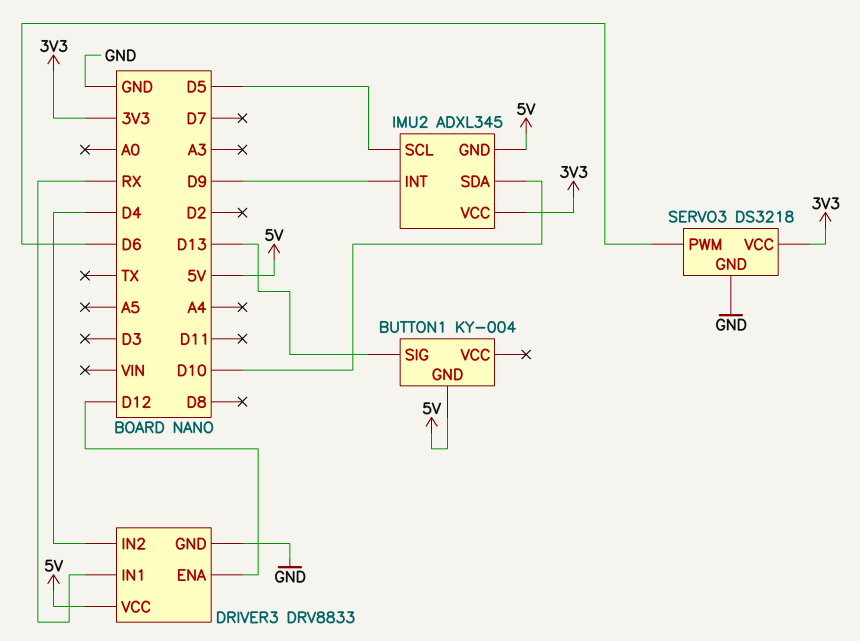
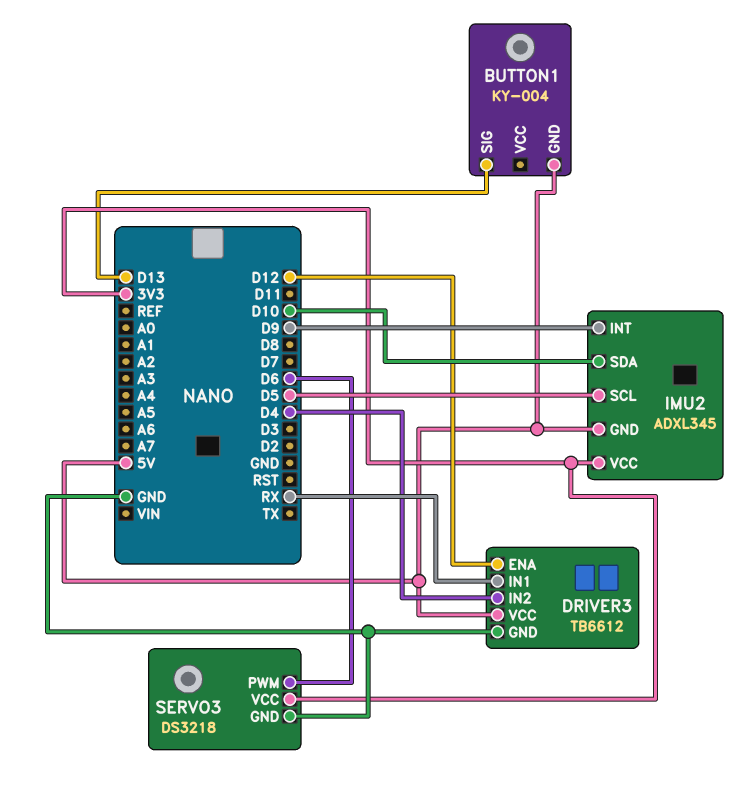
DRIVER3: DRV8833 -> TB6612

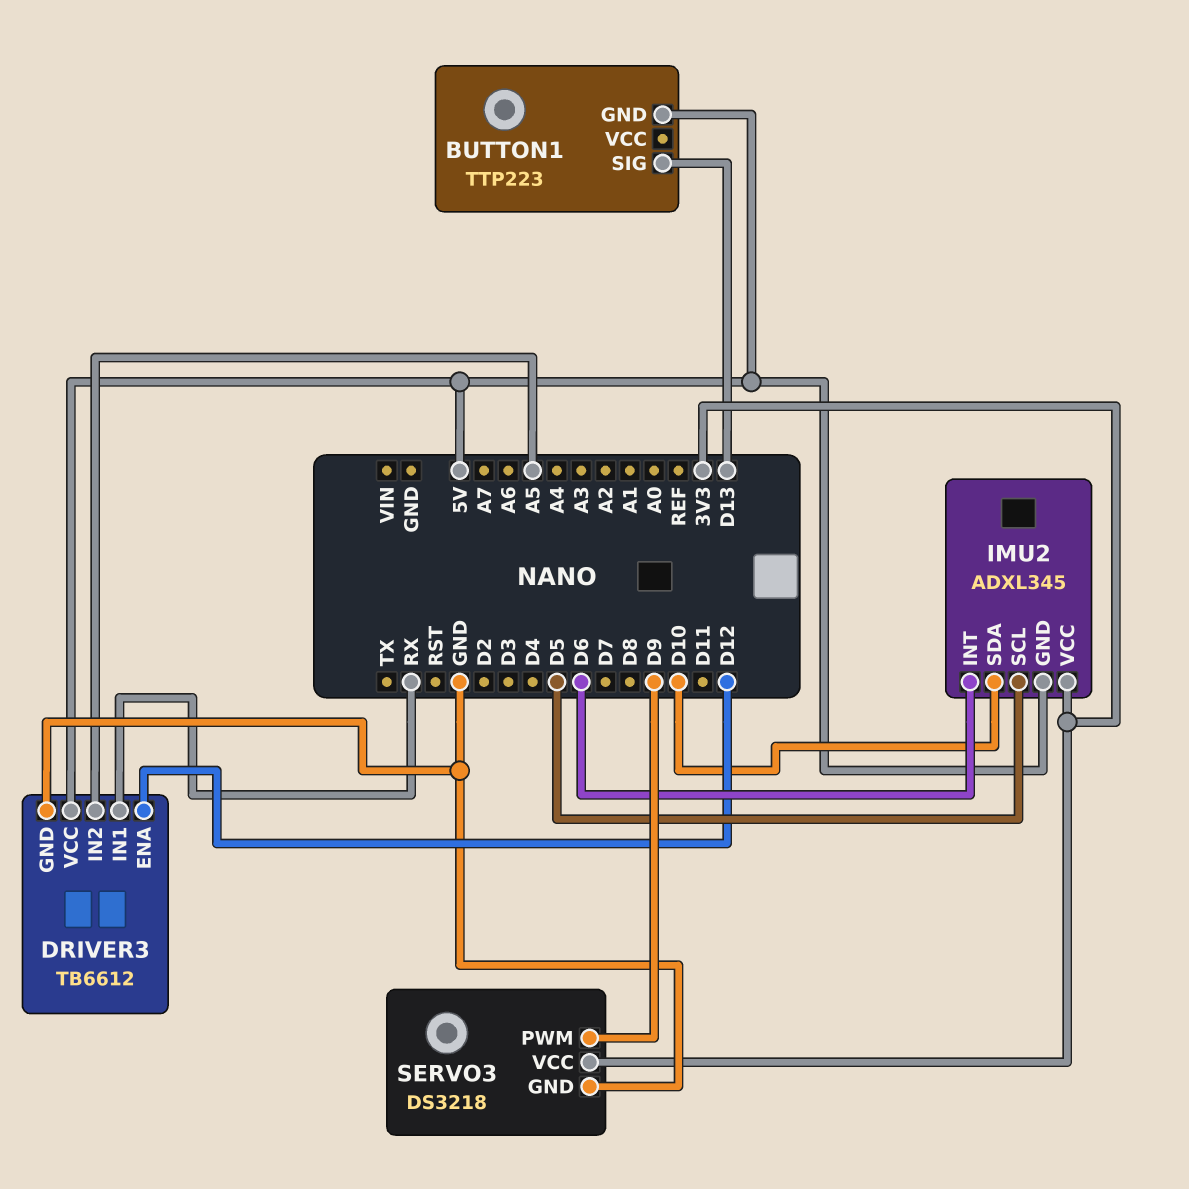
BUTTON1: KY-004 -> TTP223
DRIVER3 pin IN2: D4 -> A5
IMU2 pin INT: D9 -> D6
SERVO3 pin PWM: D6 -> D9

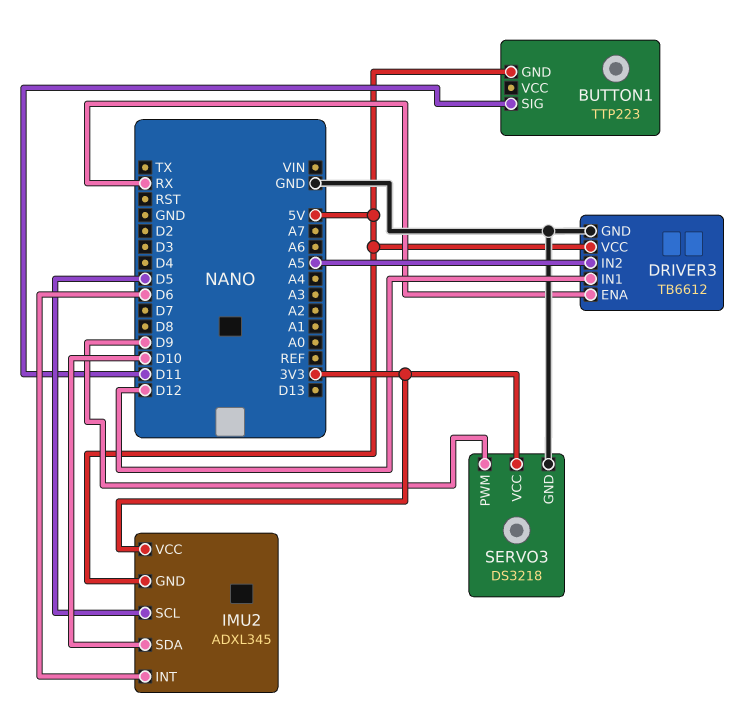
BUTTON1 pin SIG: D13 -> D11
DRIVER3 pin ENA: D12 -> RX
DRIVER3 pin IN1: RX -> D12

